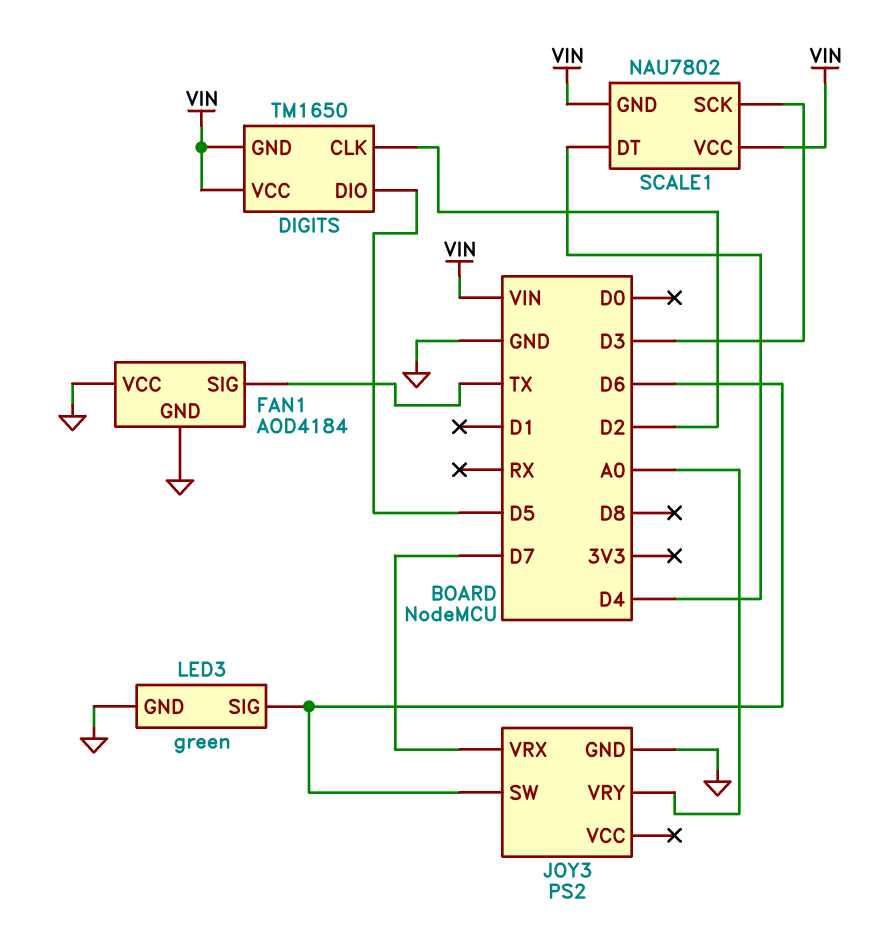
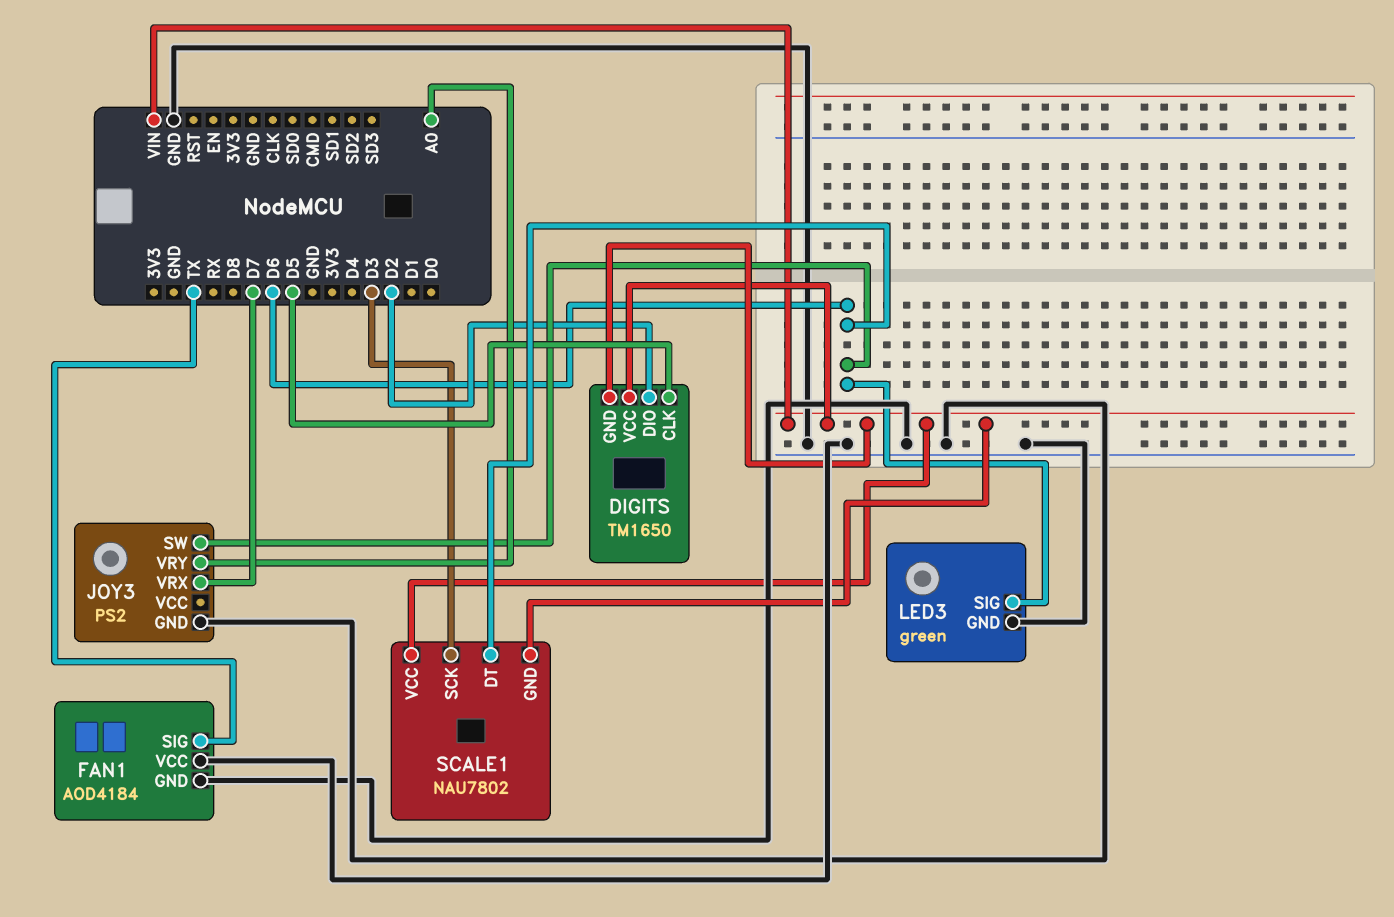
DIGITS pin CLK: D2 -> D5
DIGITS pin DIO: D5 -> D2
SCALE1 pin DT: D4 -> D6

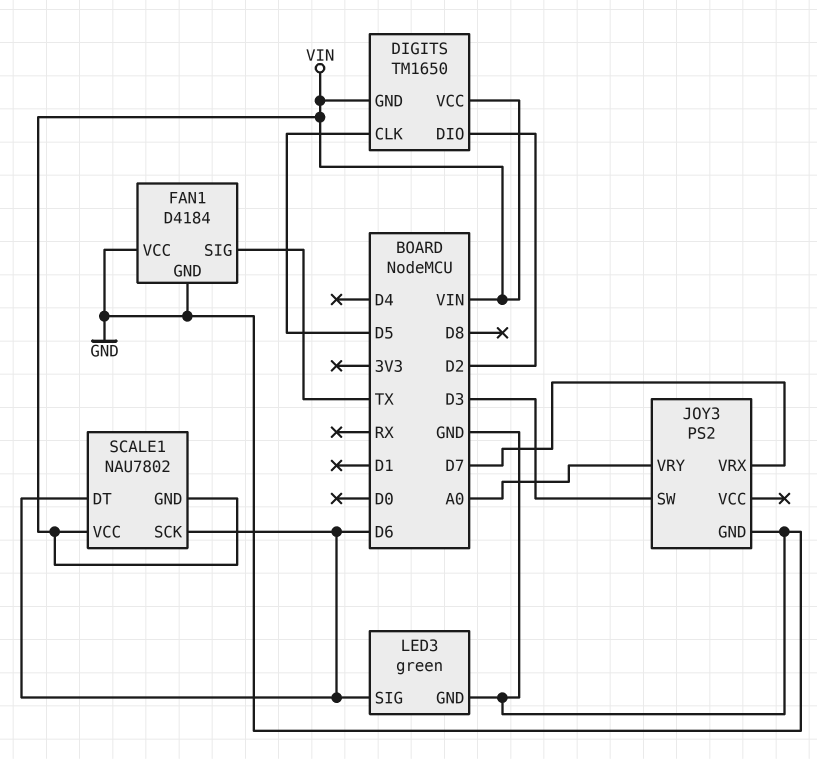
FAN1: AOD4184 -> D4184
JOY3 pin SW: D6 -> D3
SCALE1 pin SCK: D3 -> D6

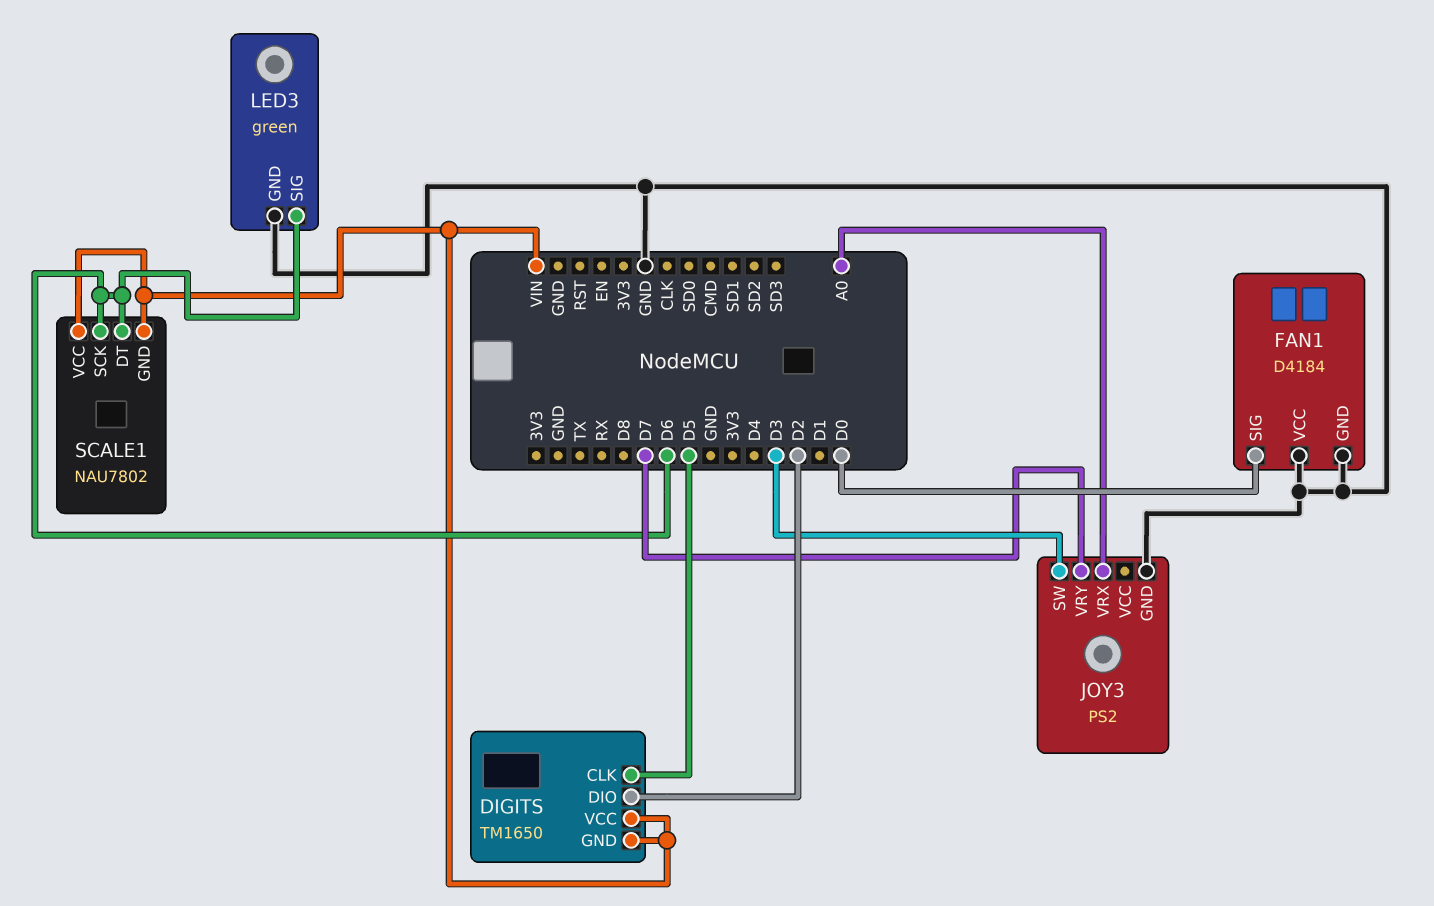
FAN1 pin SIG: TX -> D0
JOY3 pin VRX: D7 -> A0
JOY3 pin VRY: A0 -> D7

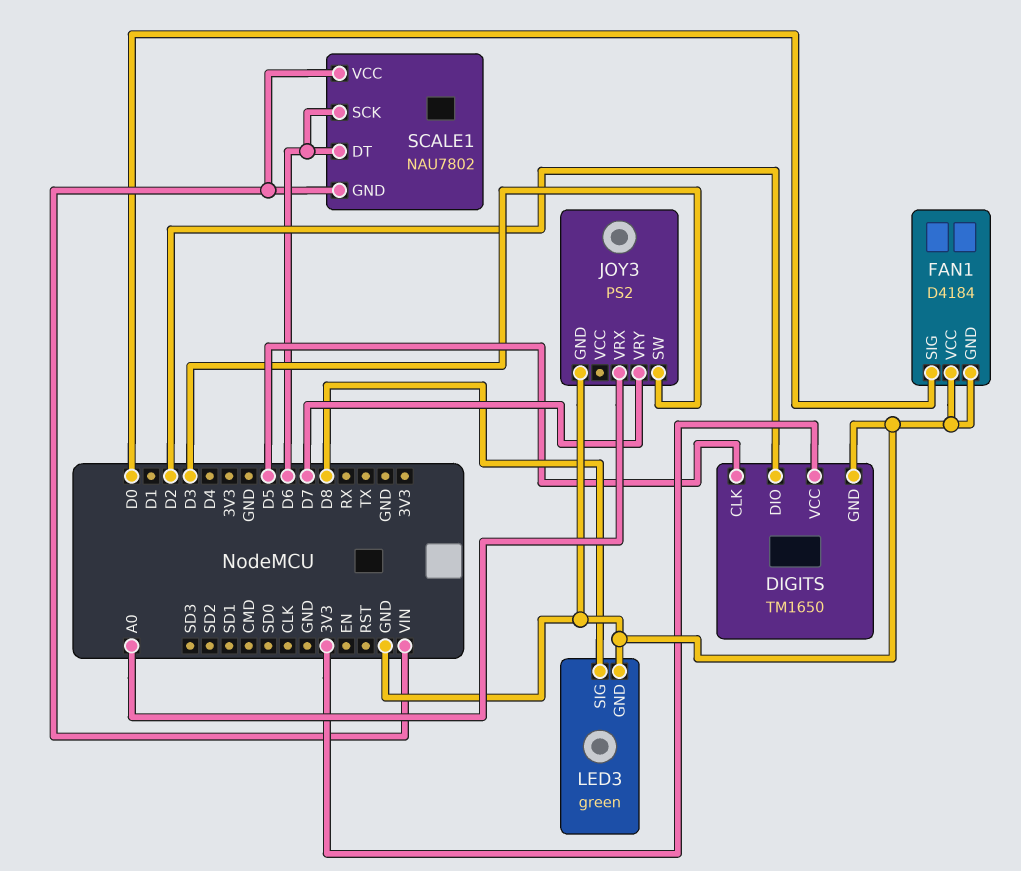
DIGITS pin GND: VIN -> GND
DIGITS pin VCC: VIN -> 3V3
LED3 pin SIG: D6 -> D8

